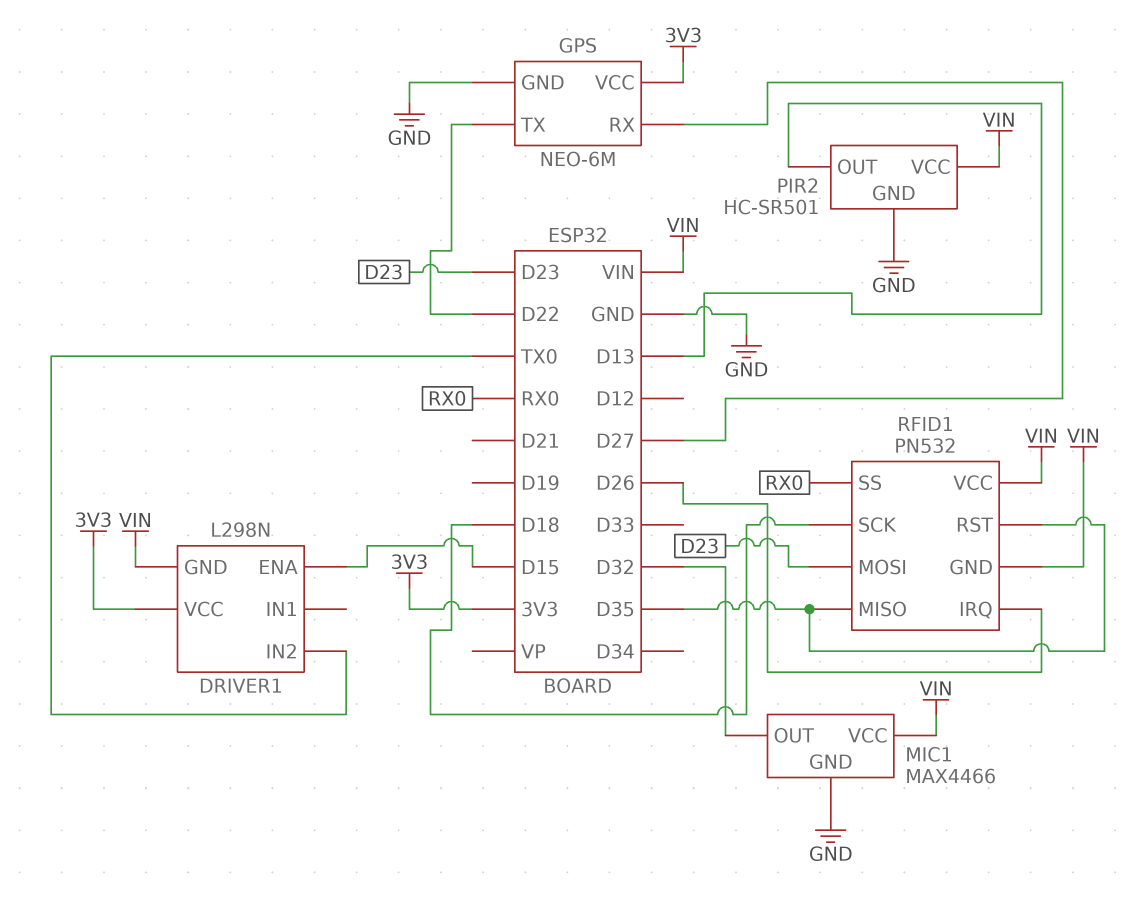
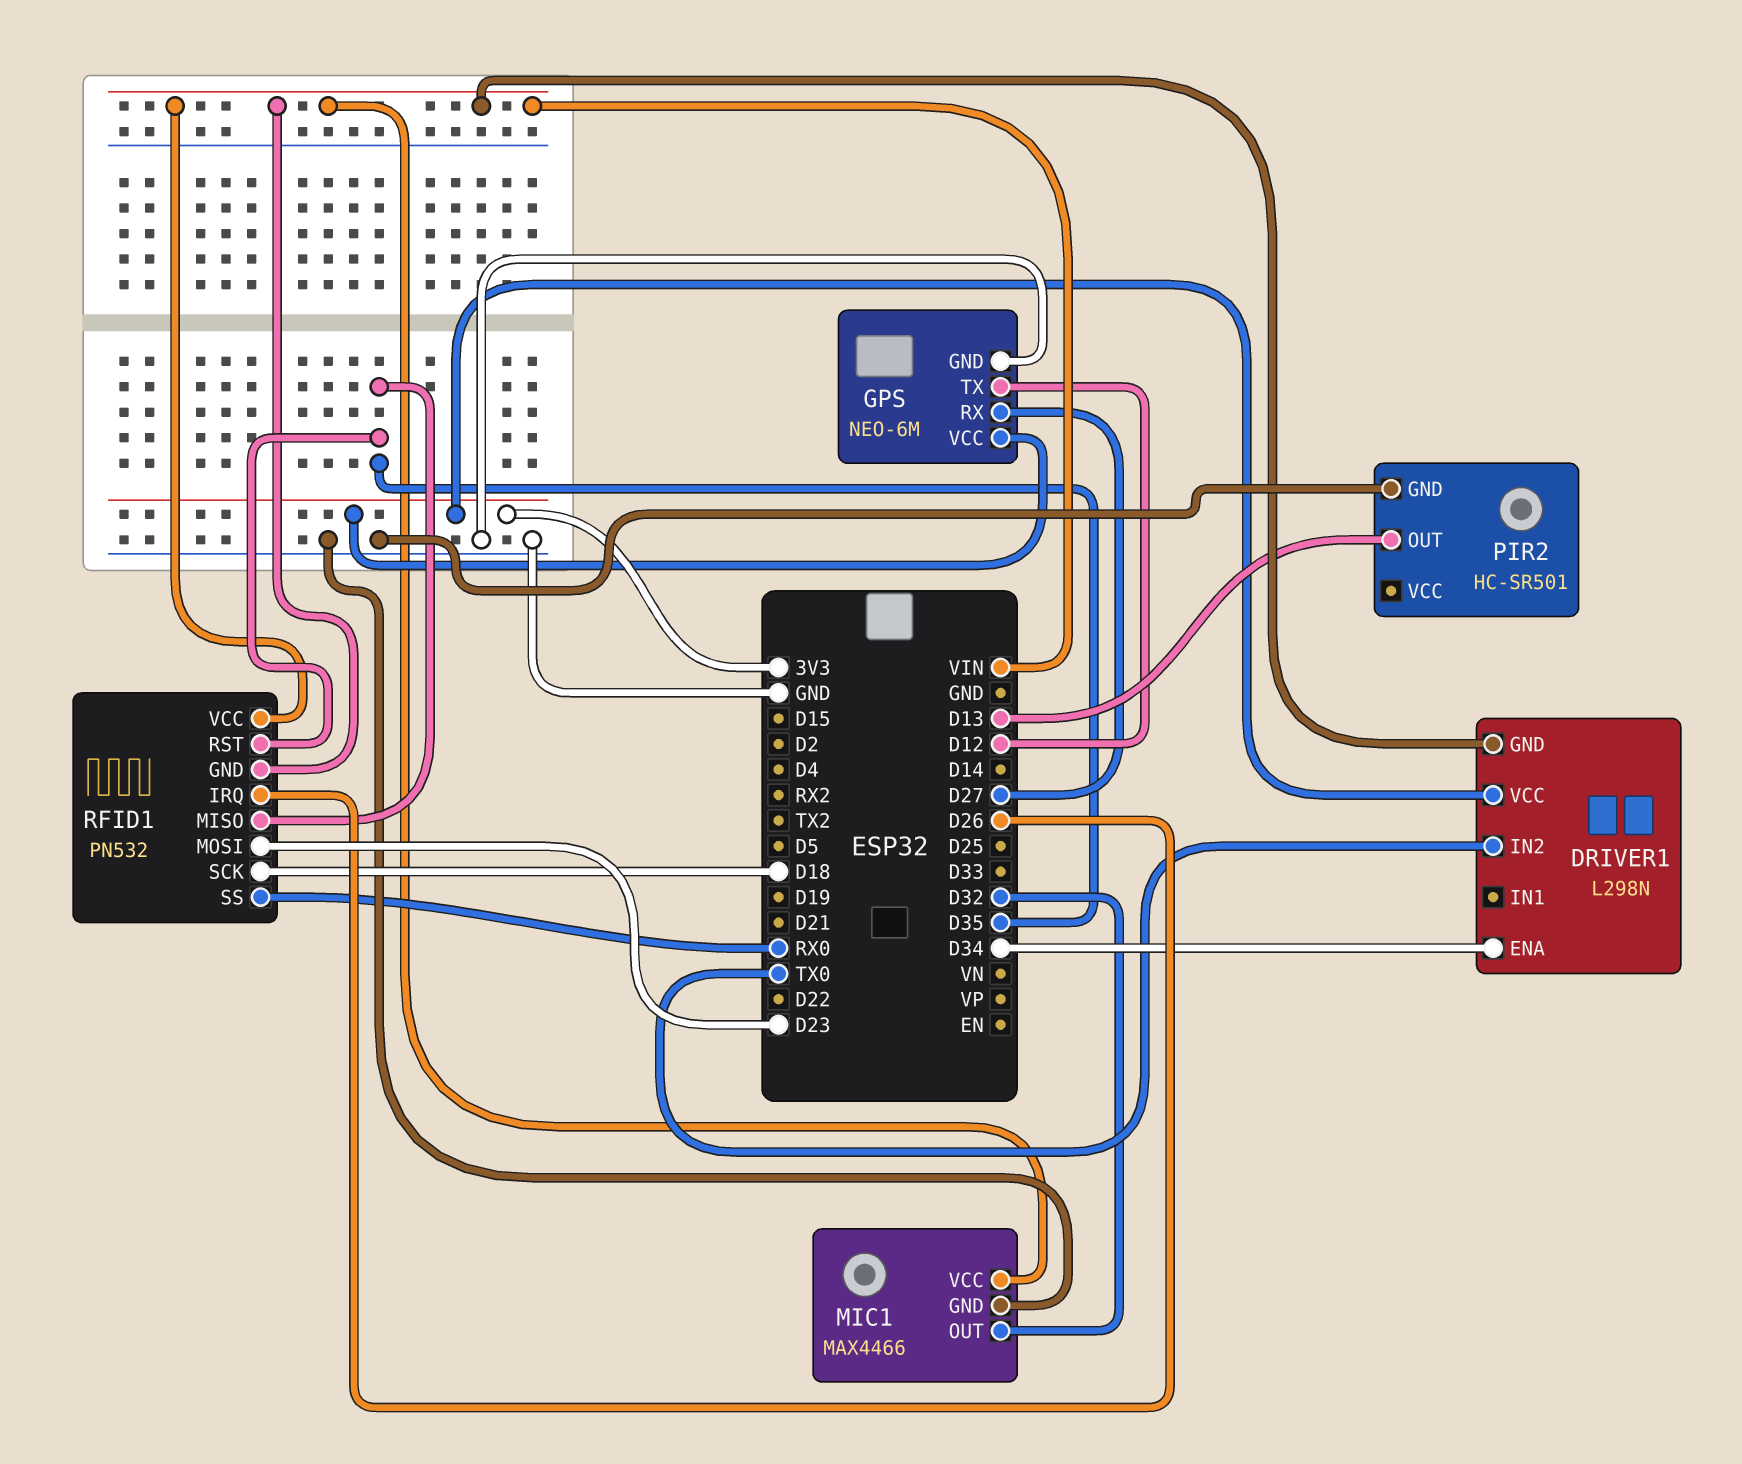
DRIVER1 pin ENA: D15 -> D34
GPS pin TX: D22 -> D12
PIR2 pin VCC: VIN -> none

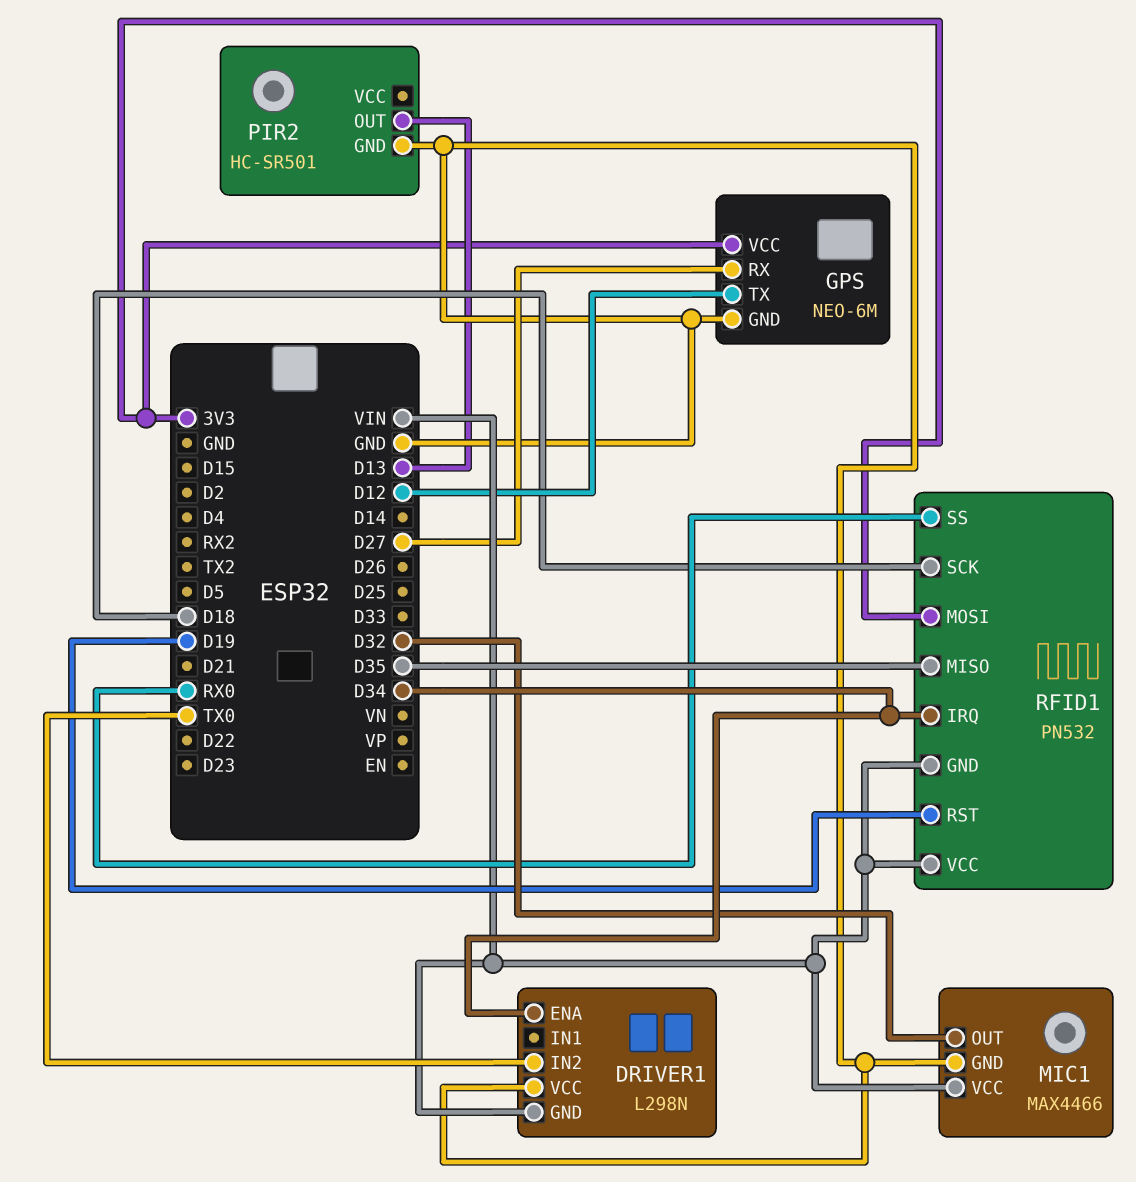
DRIVER1 pin VCC: 3V3 -> GND
RFID1 pin IRQ: D26 -> D34
RFID1 pin MOSI: D23 -> 3V3
RFID1 pin RST: D35 -> D19

